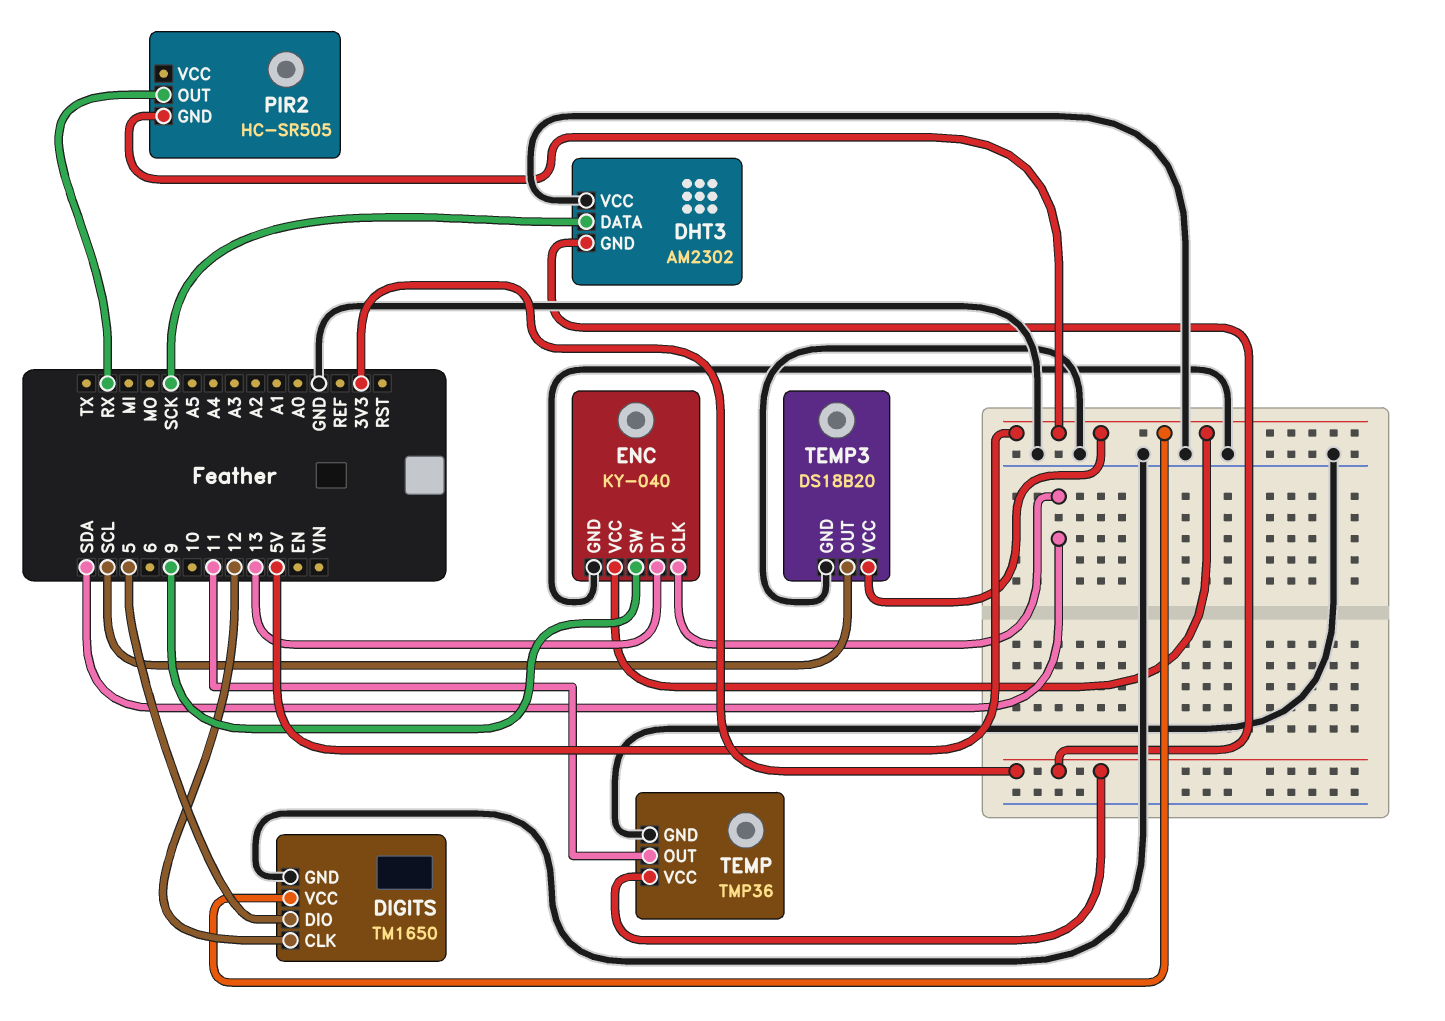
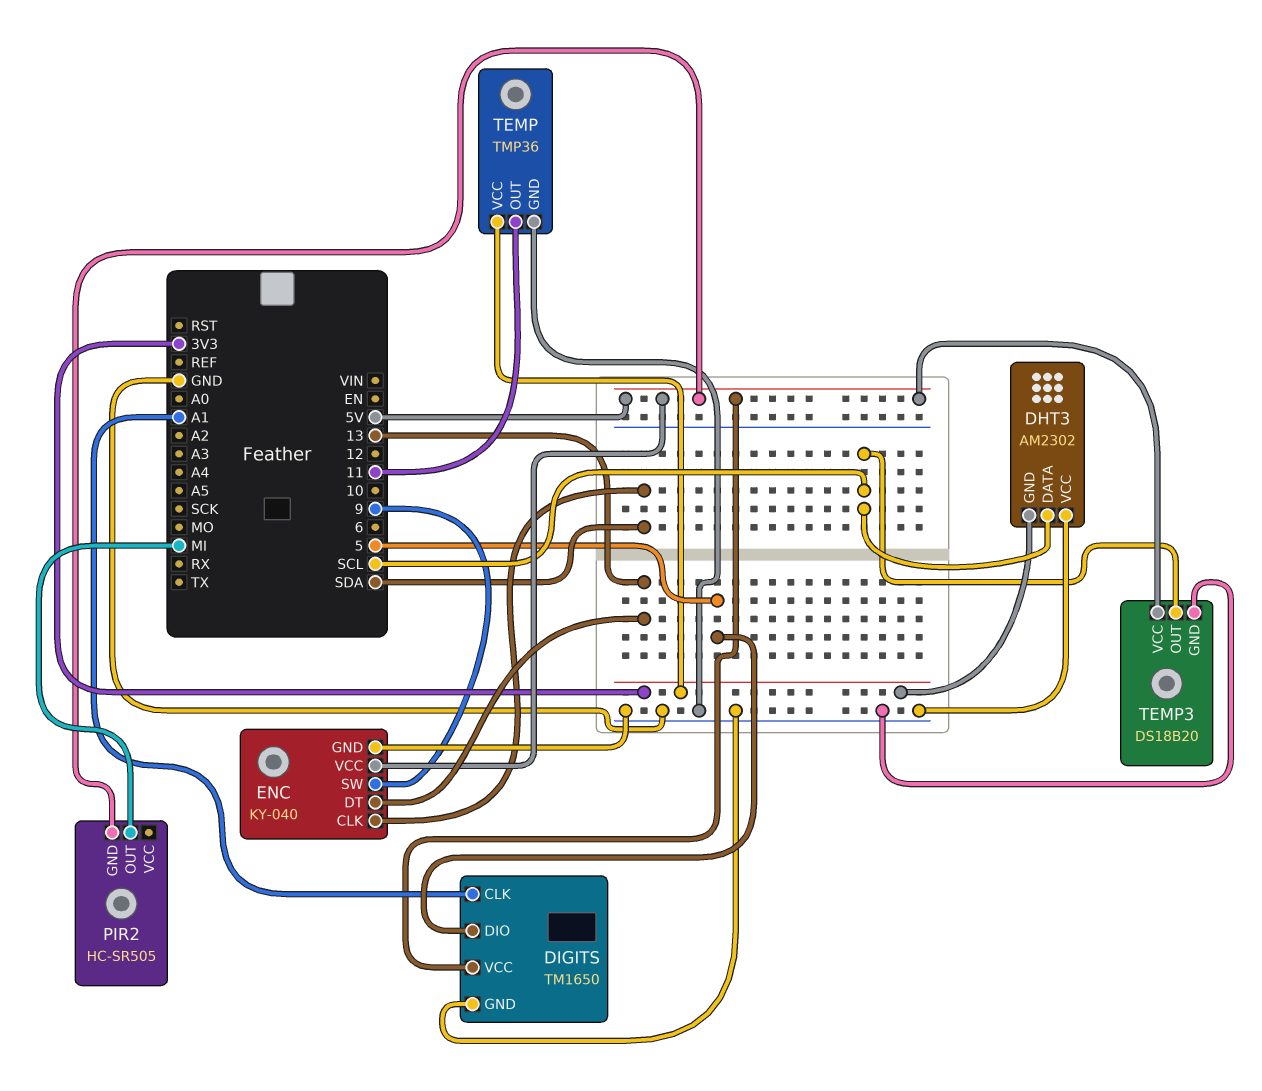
DHT3 pin DATA: SCK -> SCL
DIGITS pin CLK: 12 -> A1
PIR2 pin OUT: RX -> MI

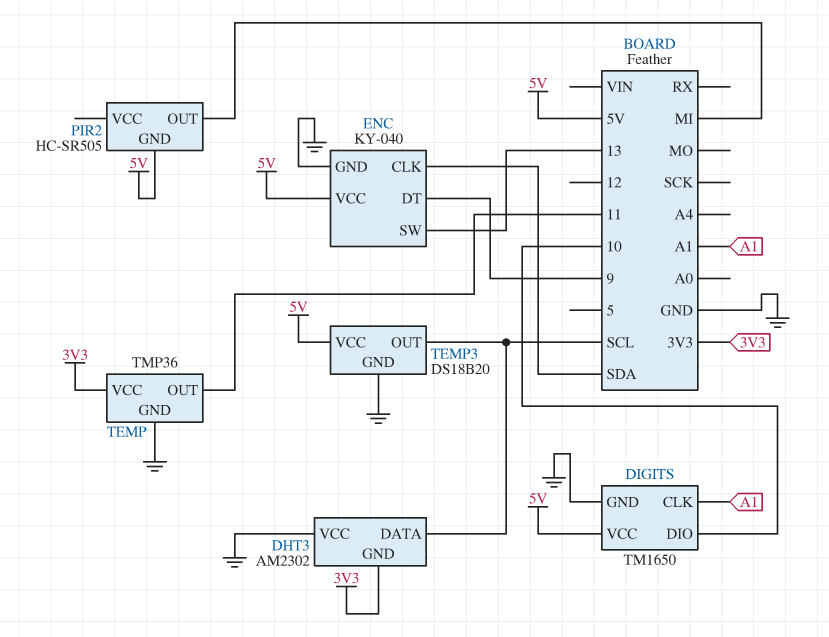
DIGITS pin DIO: 5 -> 10
ENC pin DT: 13 -> 9
ENC pin SW: 9 -> 13

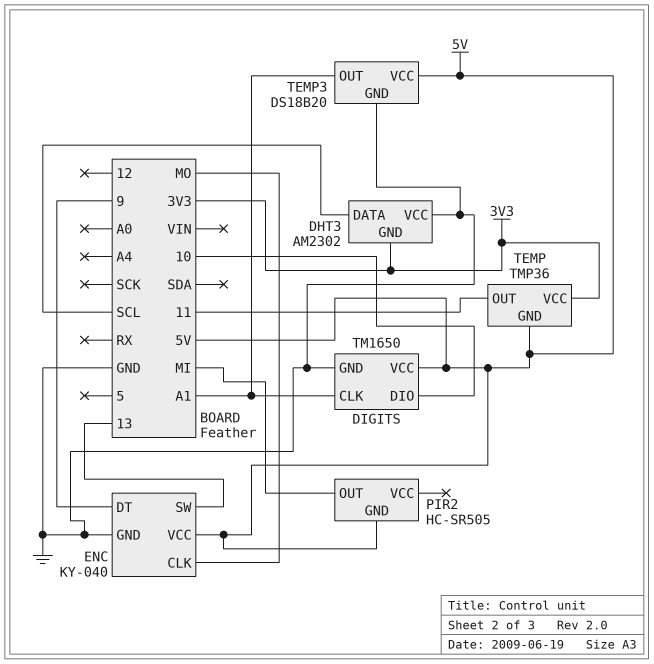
ENC pin CLK: SDA -> MO
TEMP pin GND: GND -> 5V
TEMP3 pin OUT: SCL -> A1

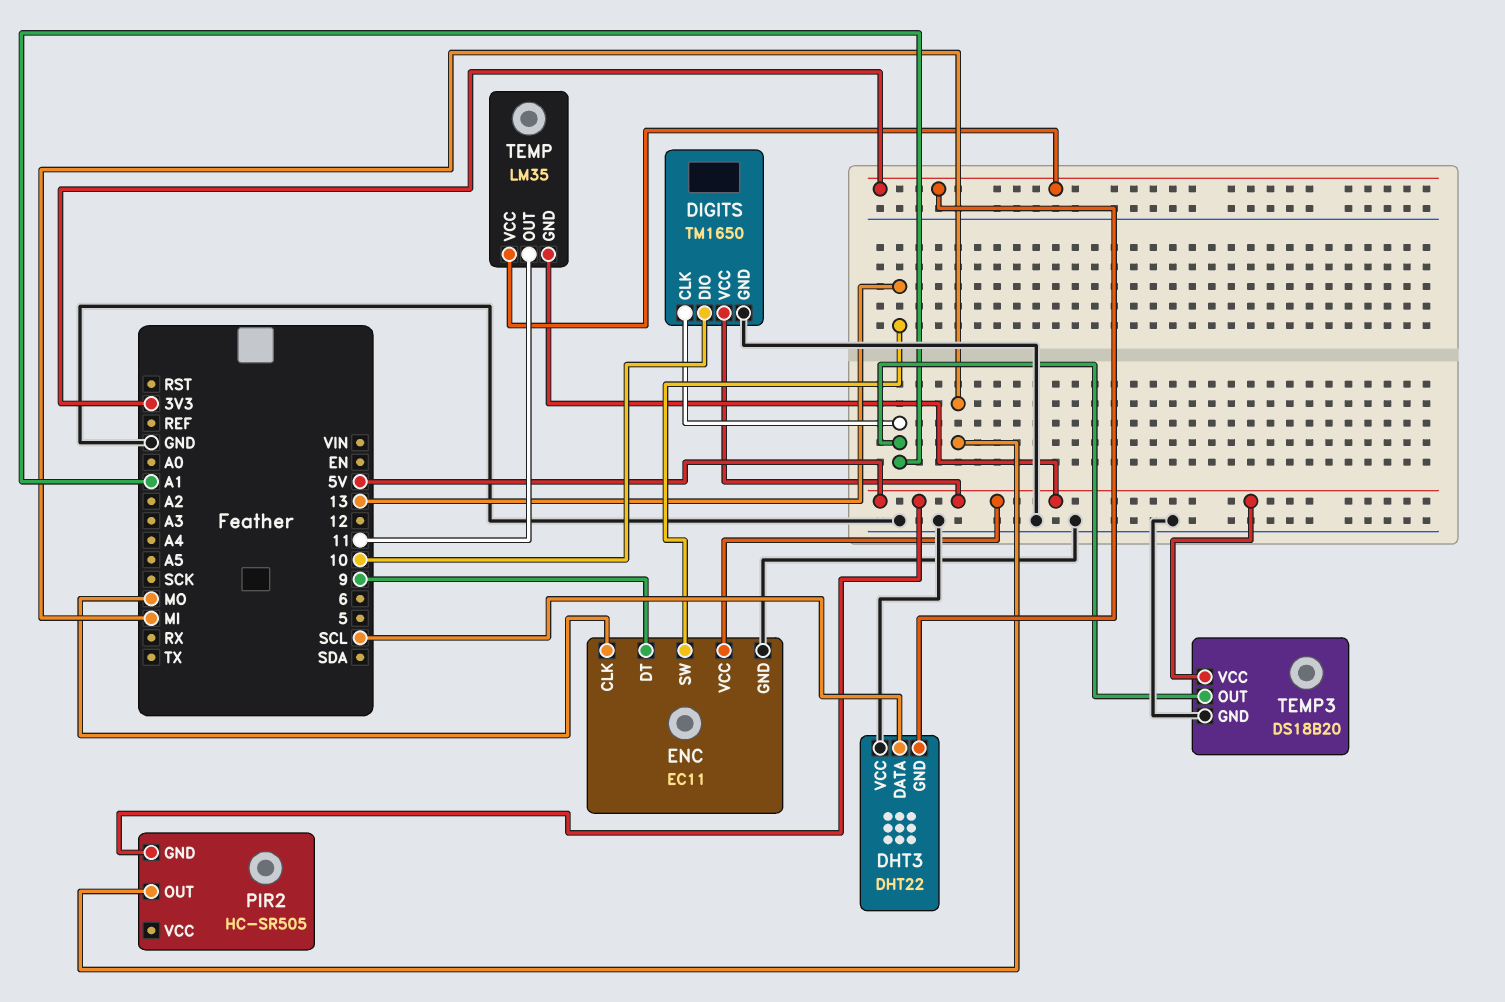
DHT3: AM2302 -> DHT22
ENC: KY-040 -> EC11
TEMP: TMP36 -> LM35

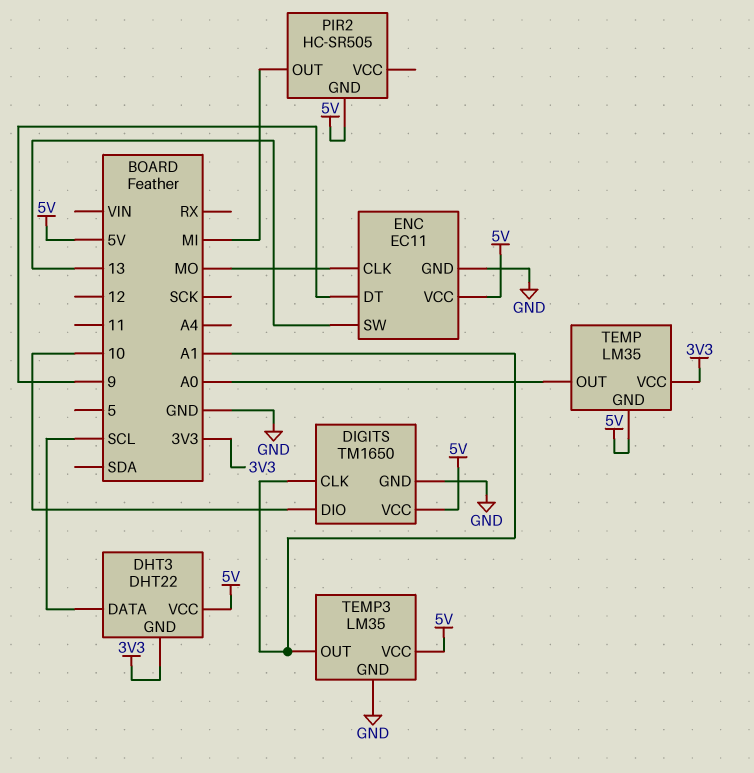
DHT3 pin VCC: GND -> 5V
TEMP pin OUT: 11 -> A0
TEMP3: DS18B20 -> LM35

